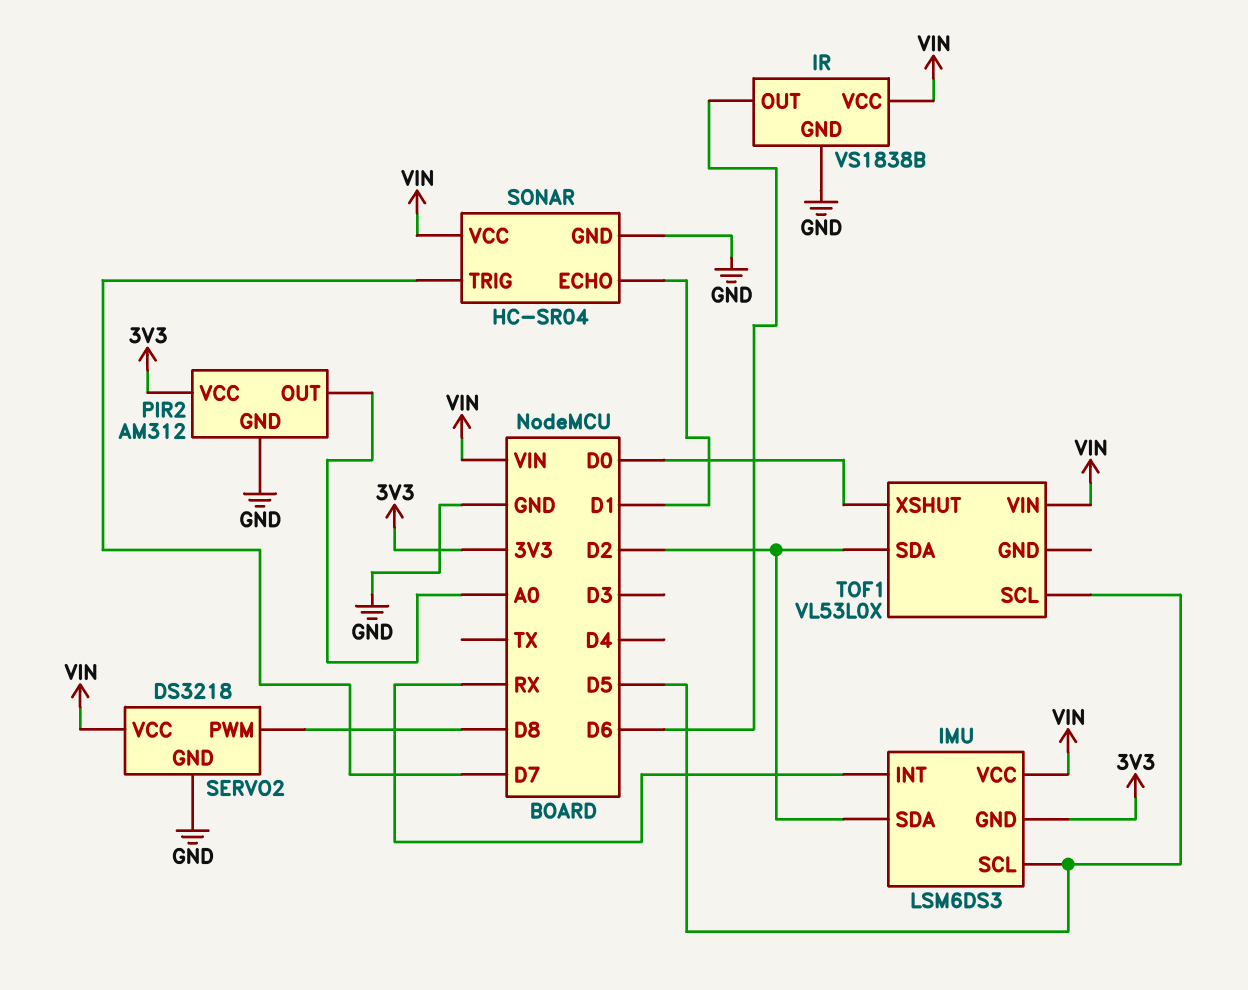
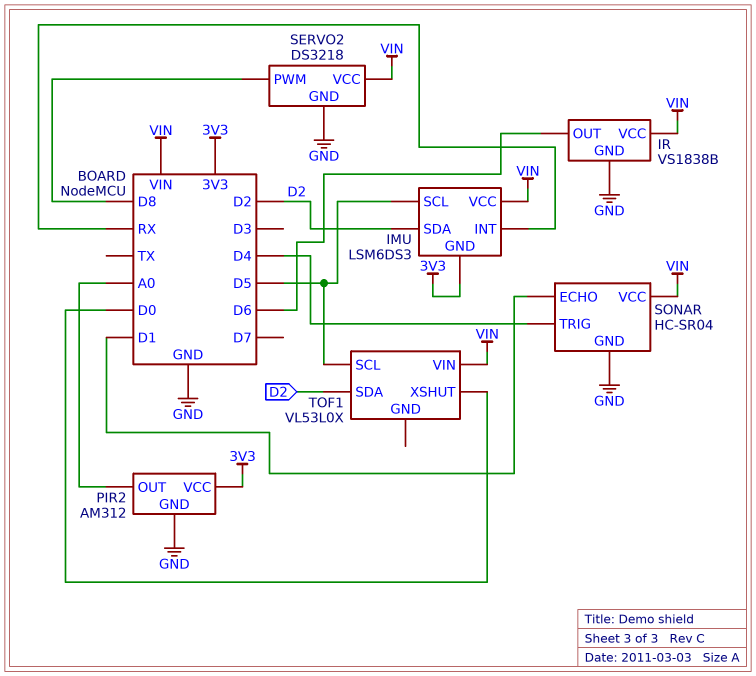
SONAR pin TRIG: D7 -> D4

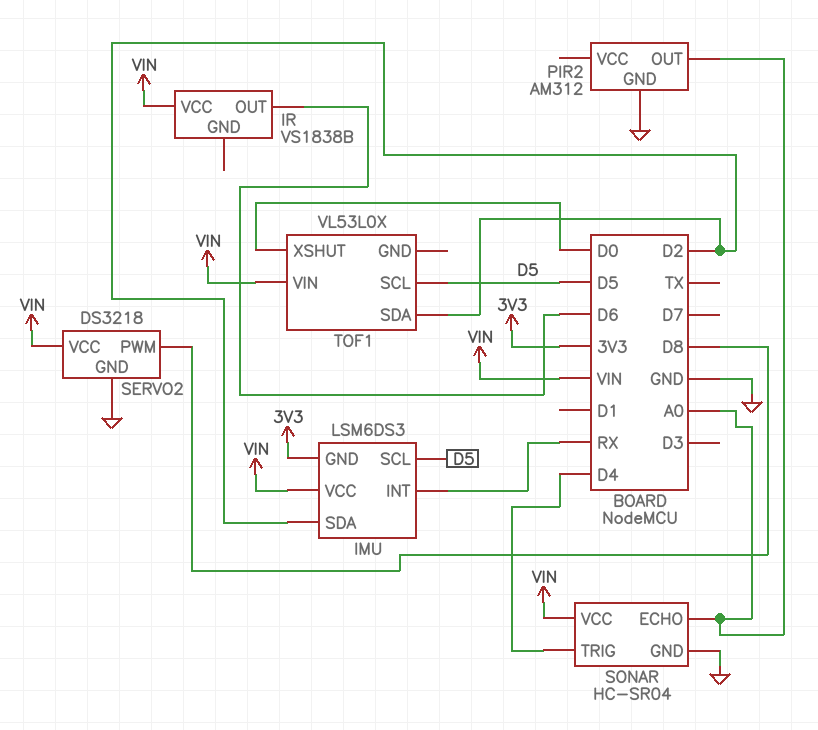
IR pin GND: GND -> none
PIR2 pin VCC: 3V3 -> none
SONAR pin ECHO: D1 -> A0

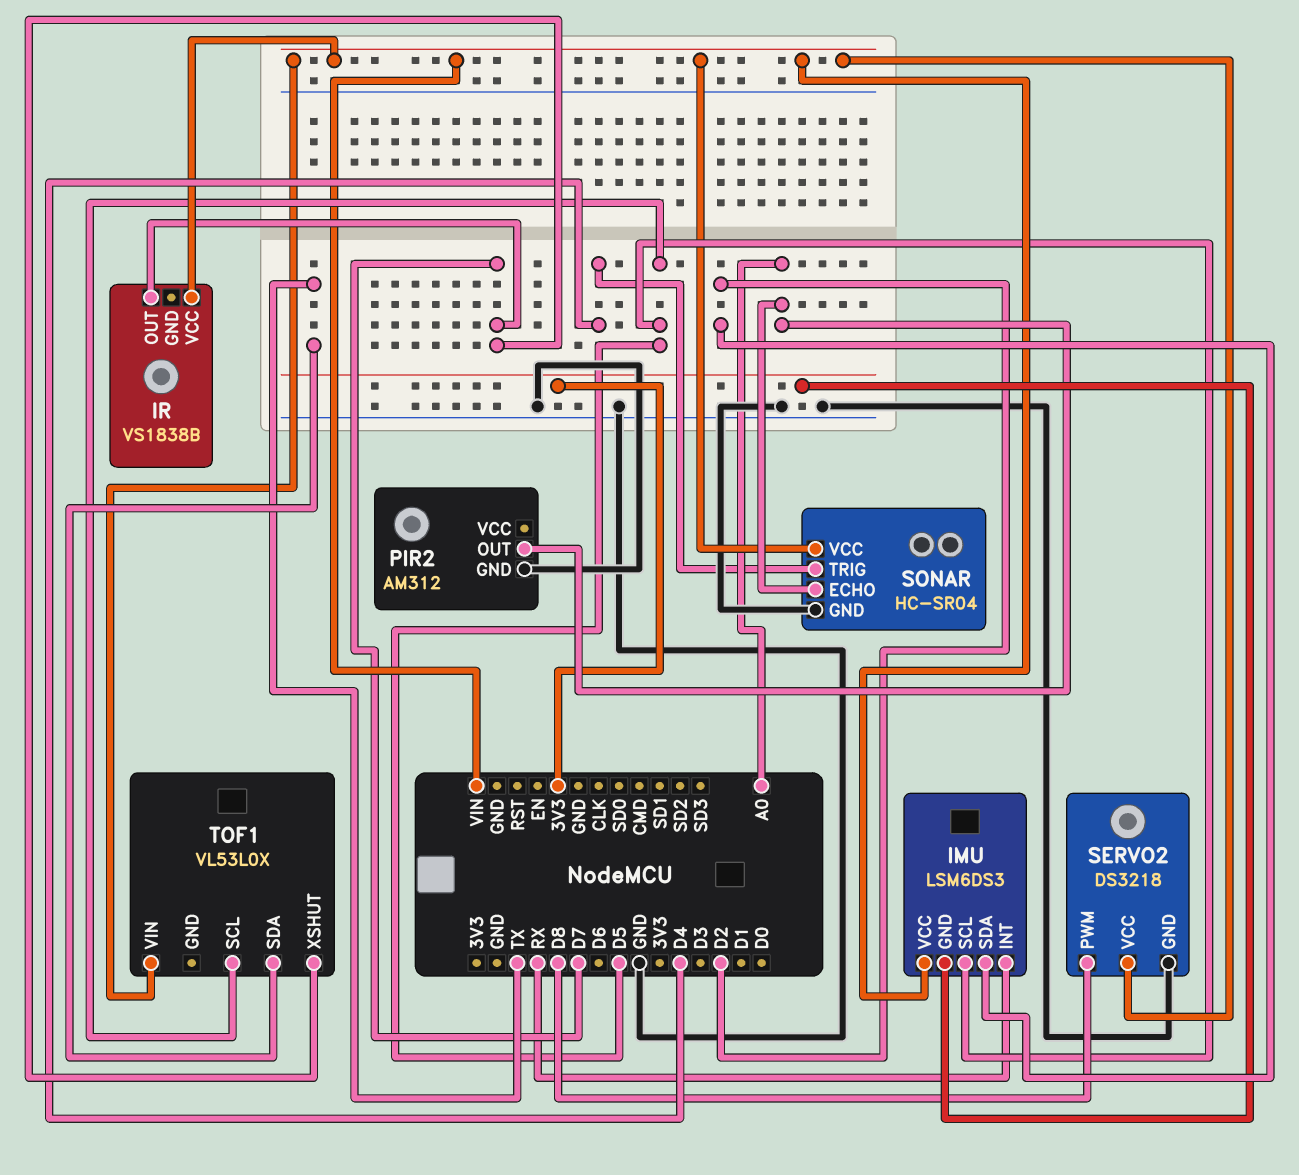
IR pin OUT: D6 -> D7
TOF1 pin SDA: D2 -> TX
TOF1 pin XSHUT: D0 -> D7

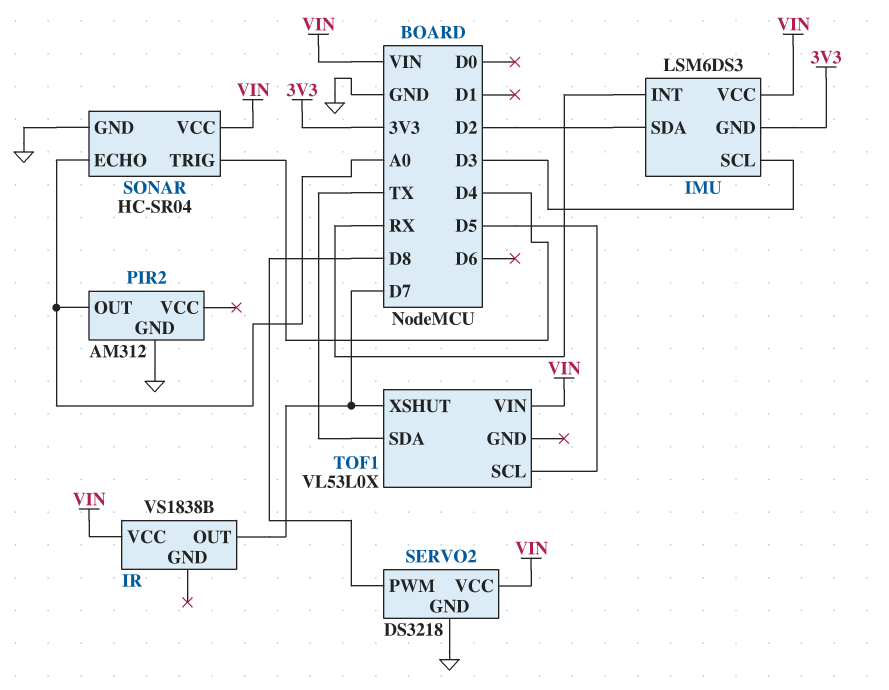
IMU pin SCL: D5 -> D3

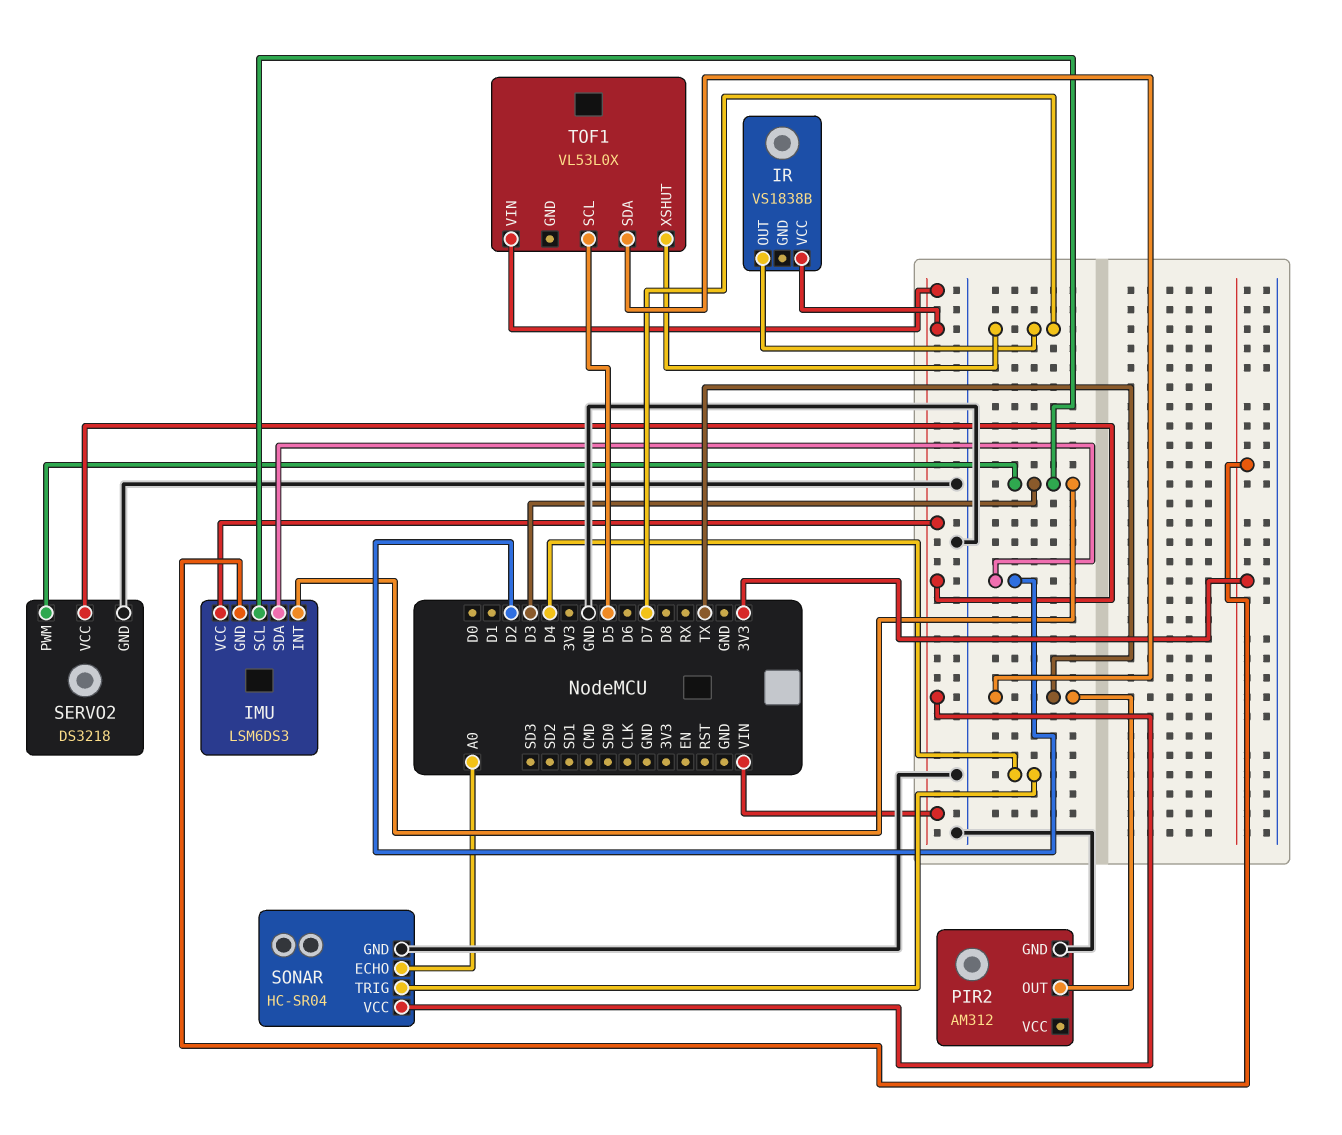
IMU pin INT: RX -> D3
PIR2 pin OUT: A0 -> TX
SERVO2 pin PWM: D8 -> D3

